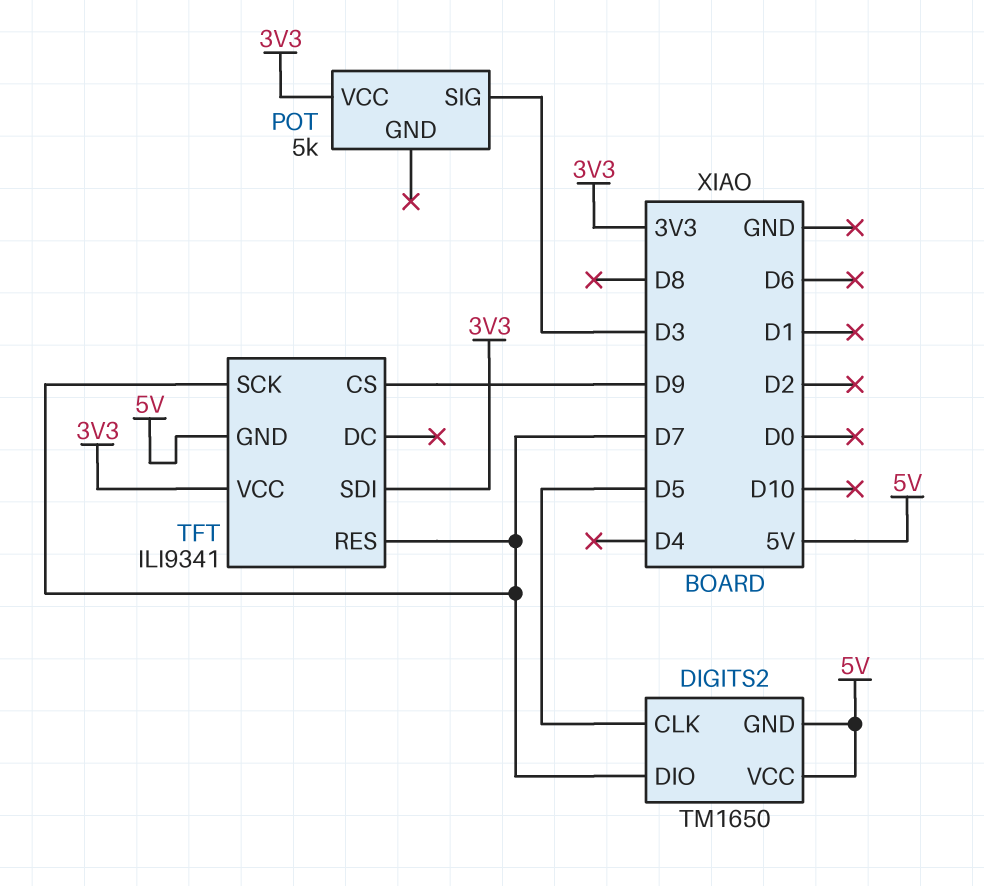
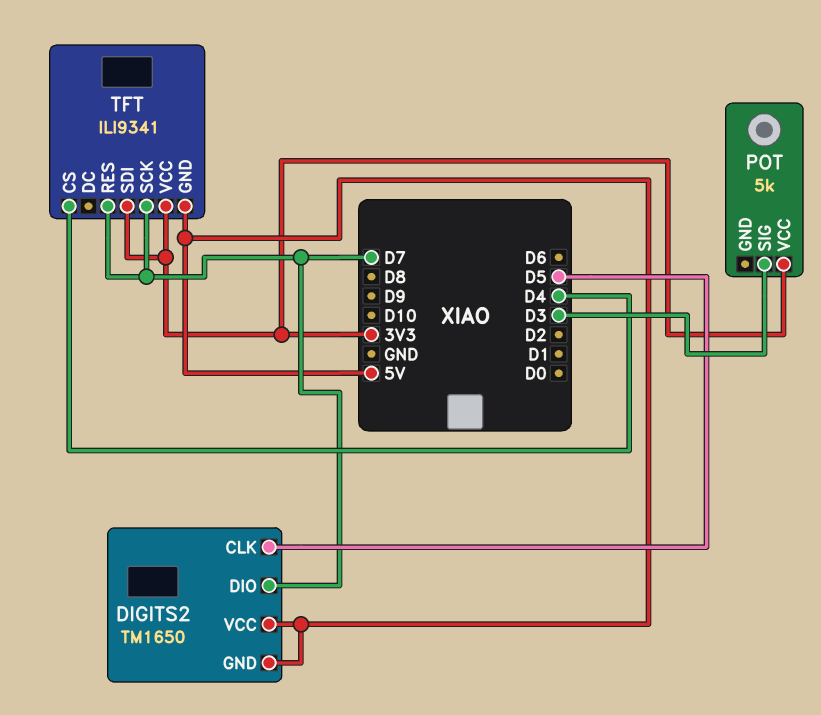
TFT pin CS: D9 -> D4

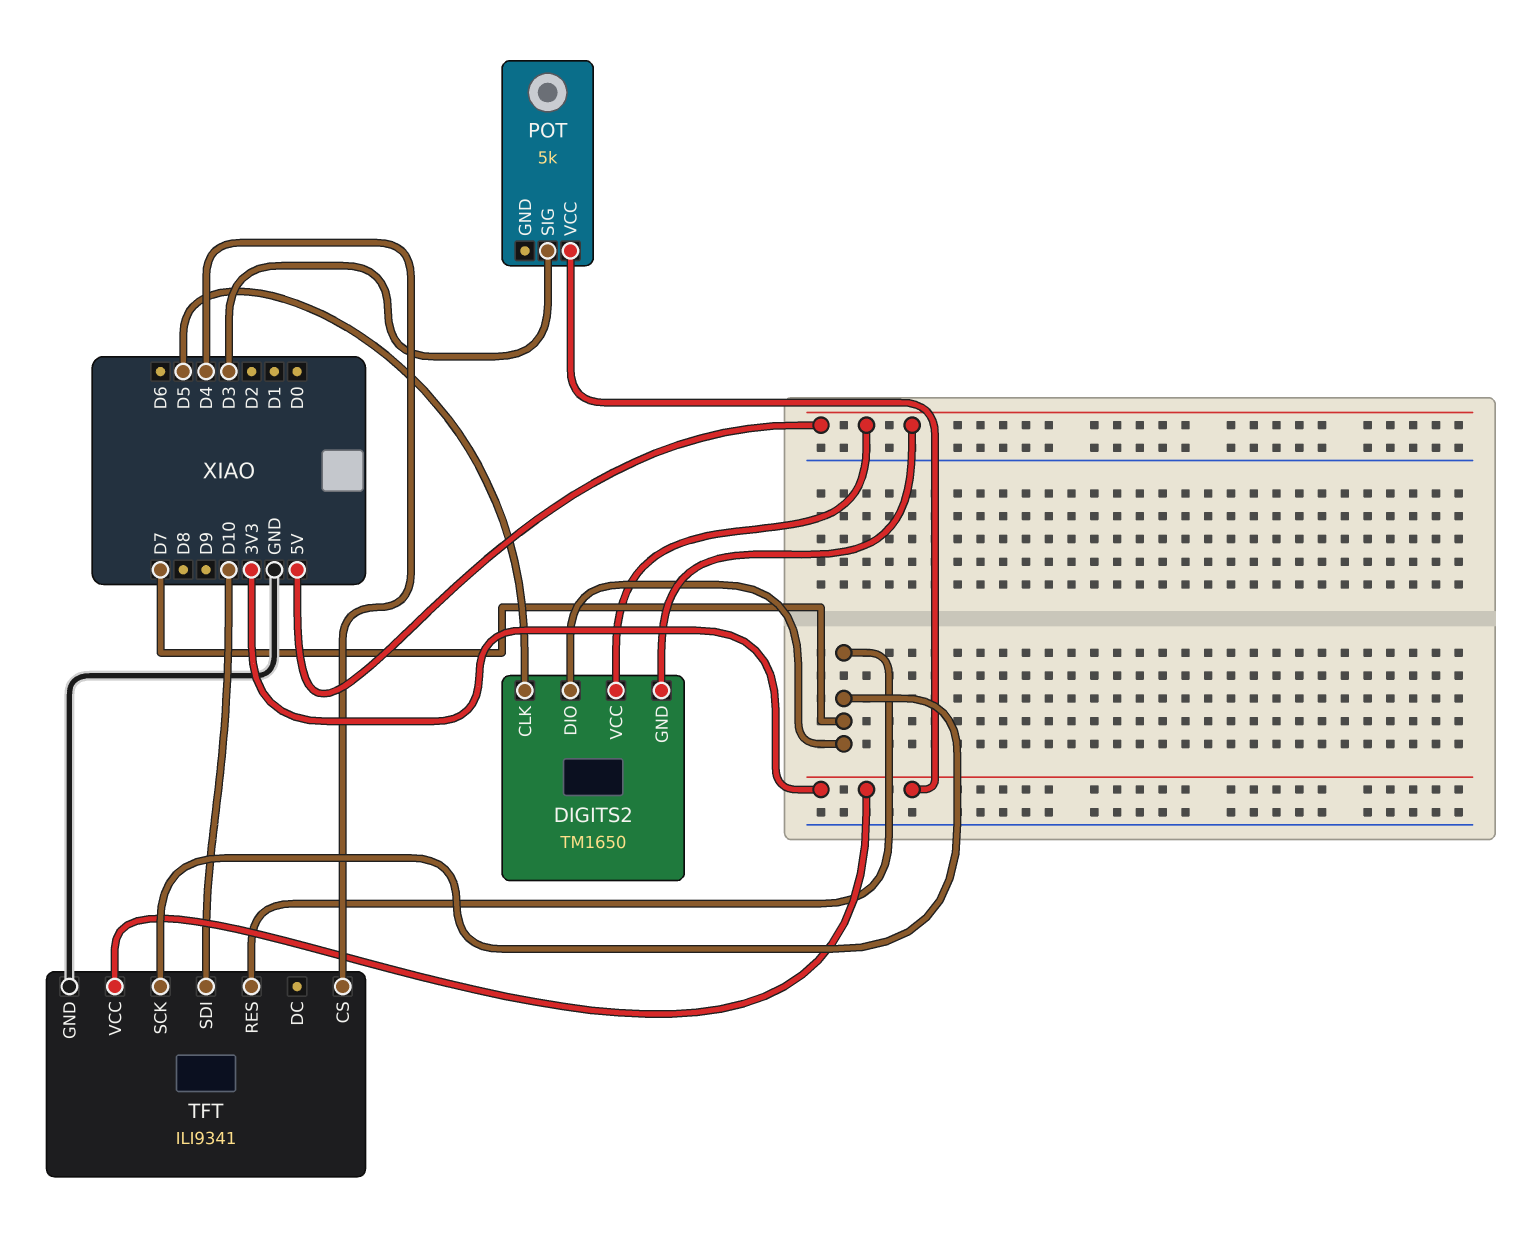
TFT pin GND: 5V -> GND
TFT pin SDI: 3V3 -> D10

